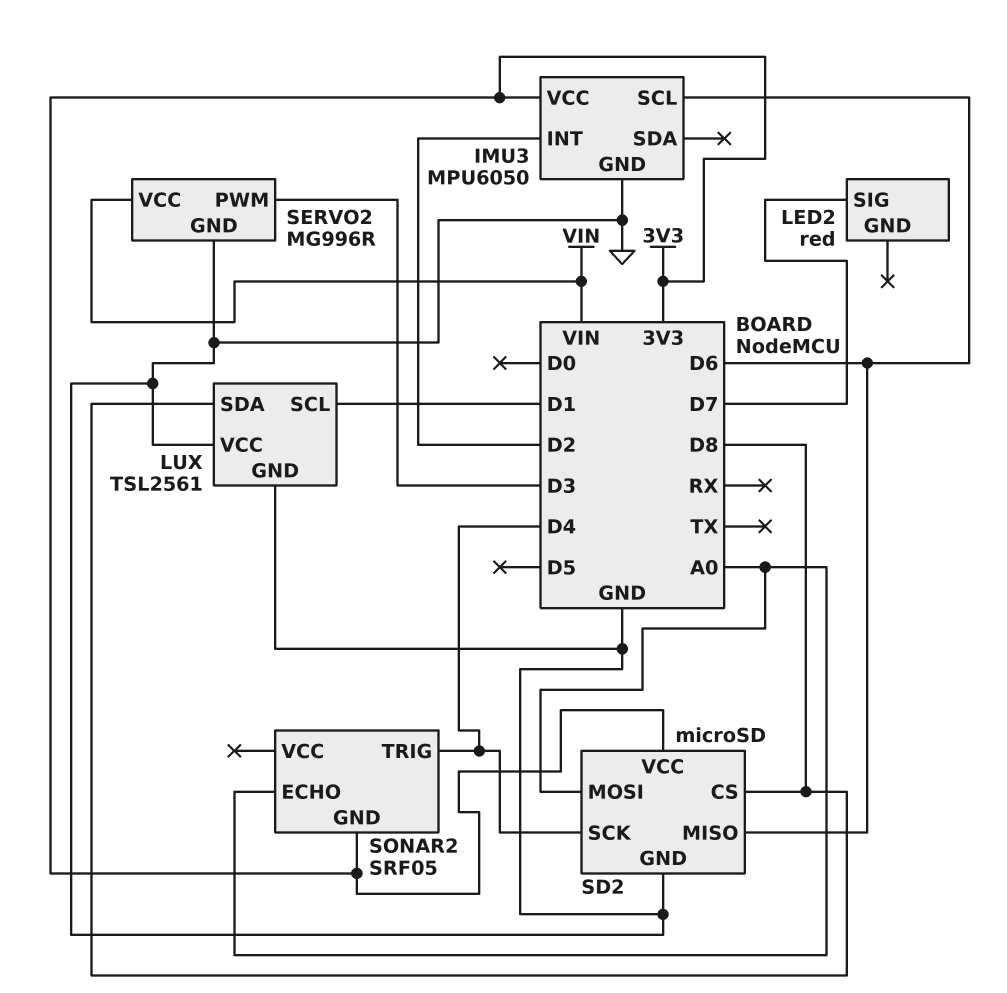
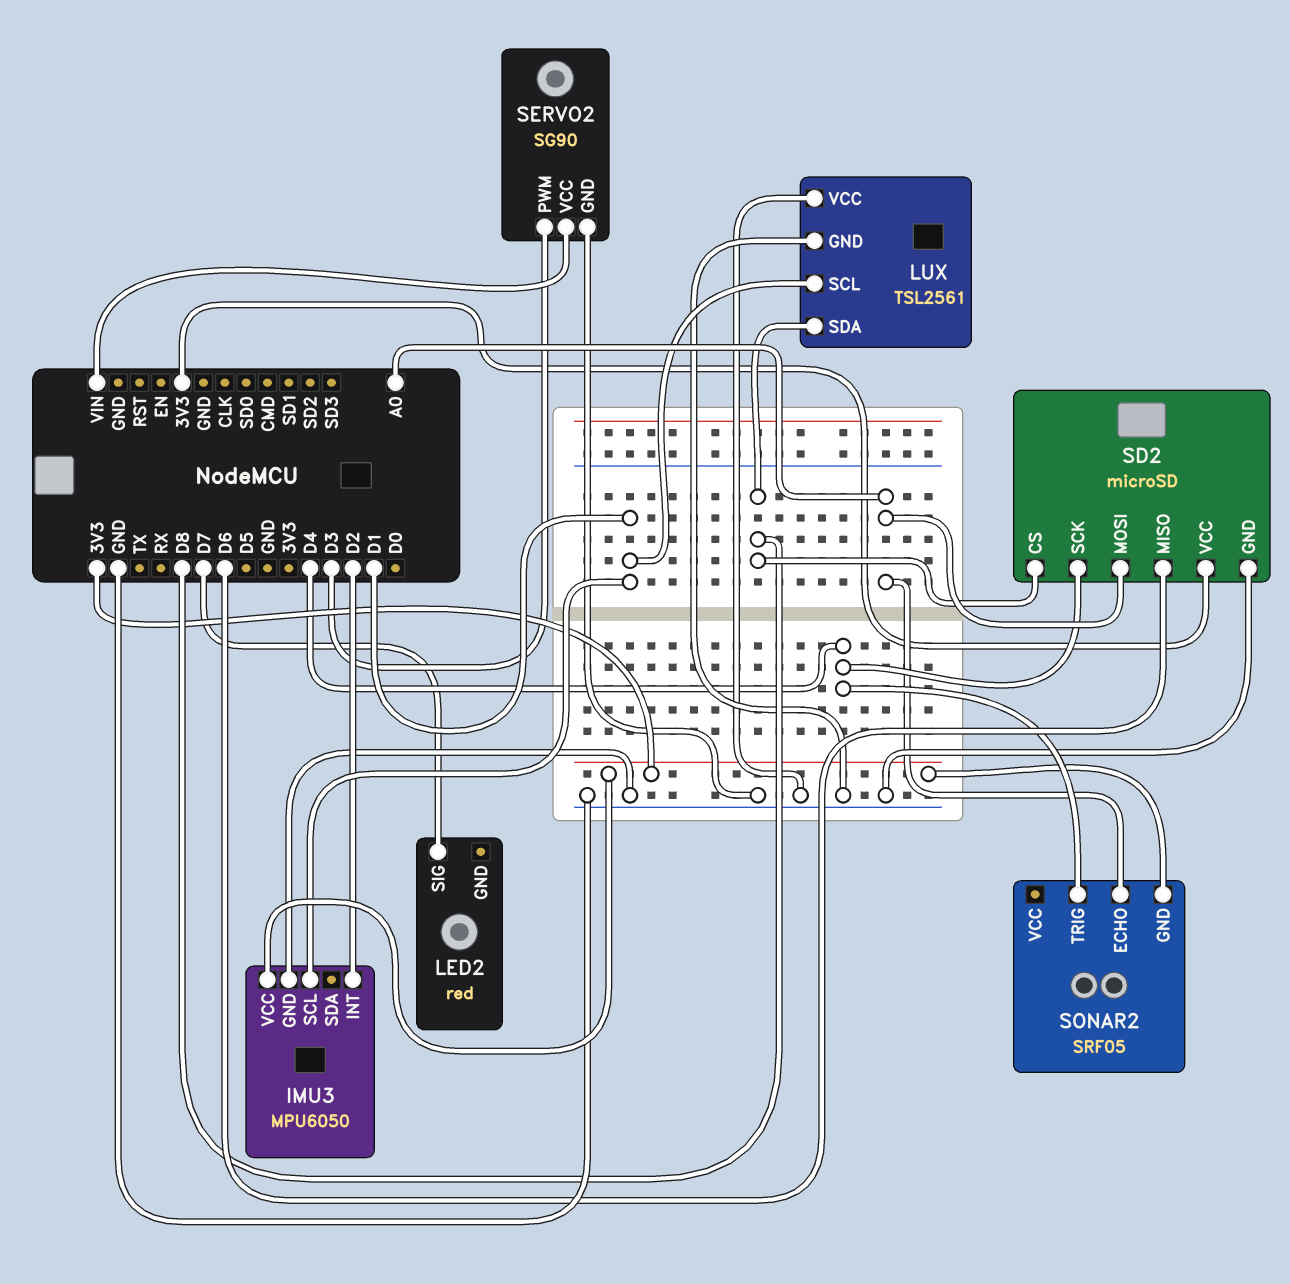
IMU3 pin SCL: D6 -> D1
SERVO2: MG996R -> SG90

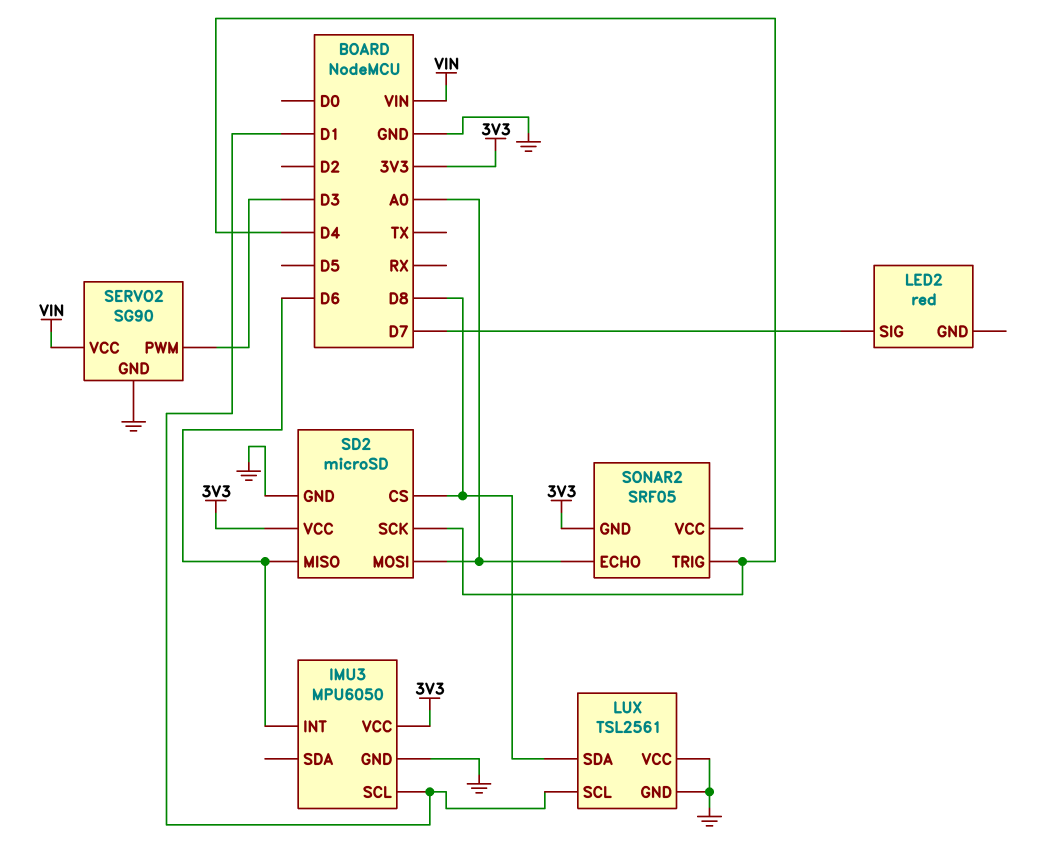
IMU3 pin INT: D2 -> D6

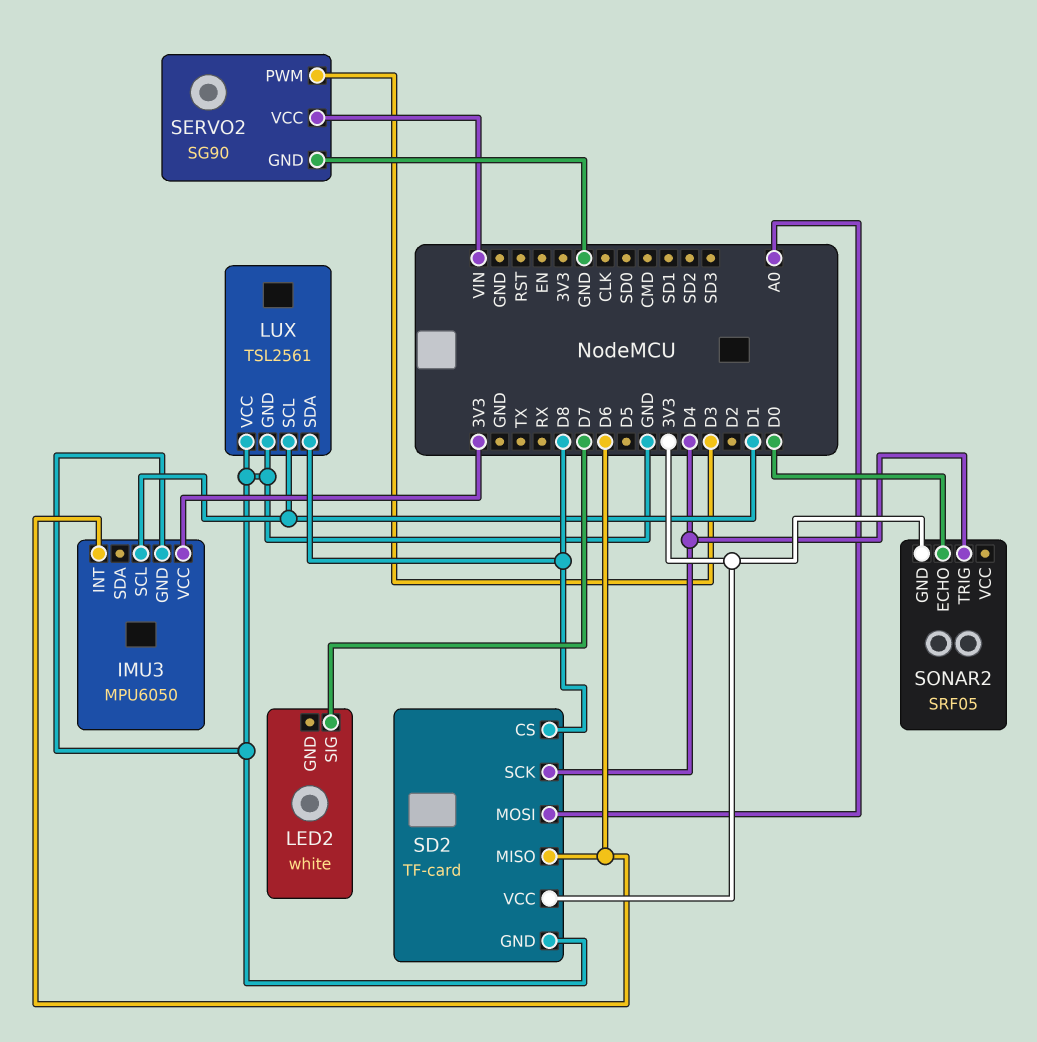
LED2: red -> white
SD2: microSD -> TF-card
SONAR2 pin ECHO: A0 -> D0

